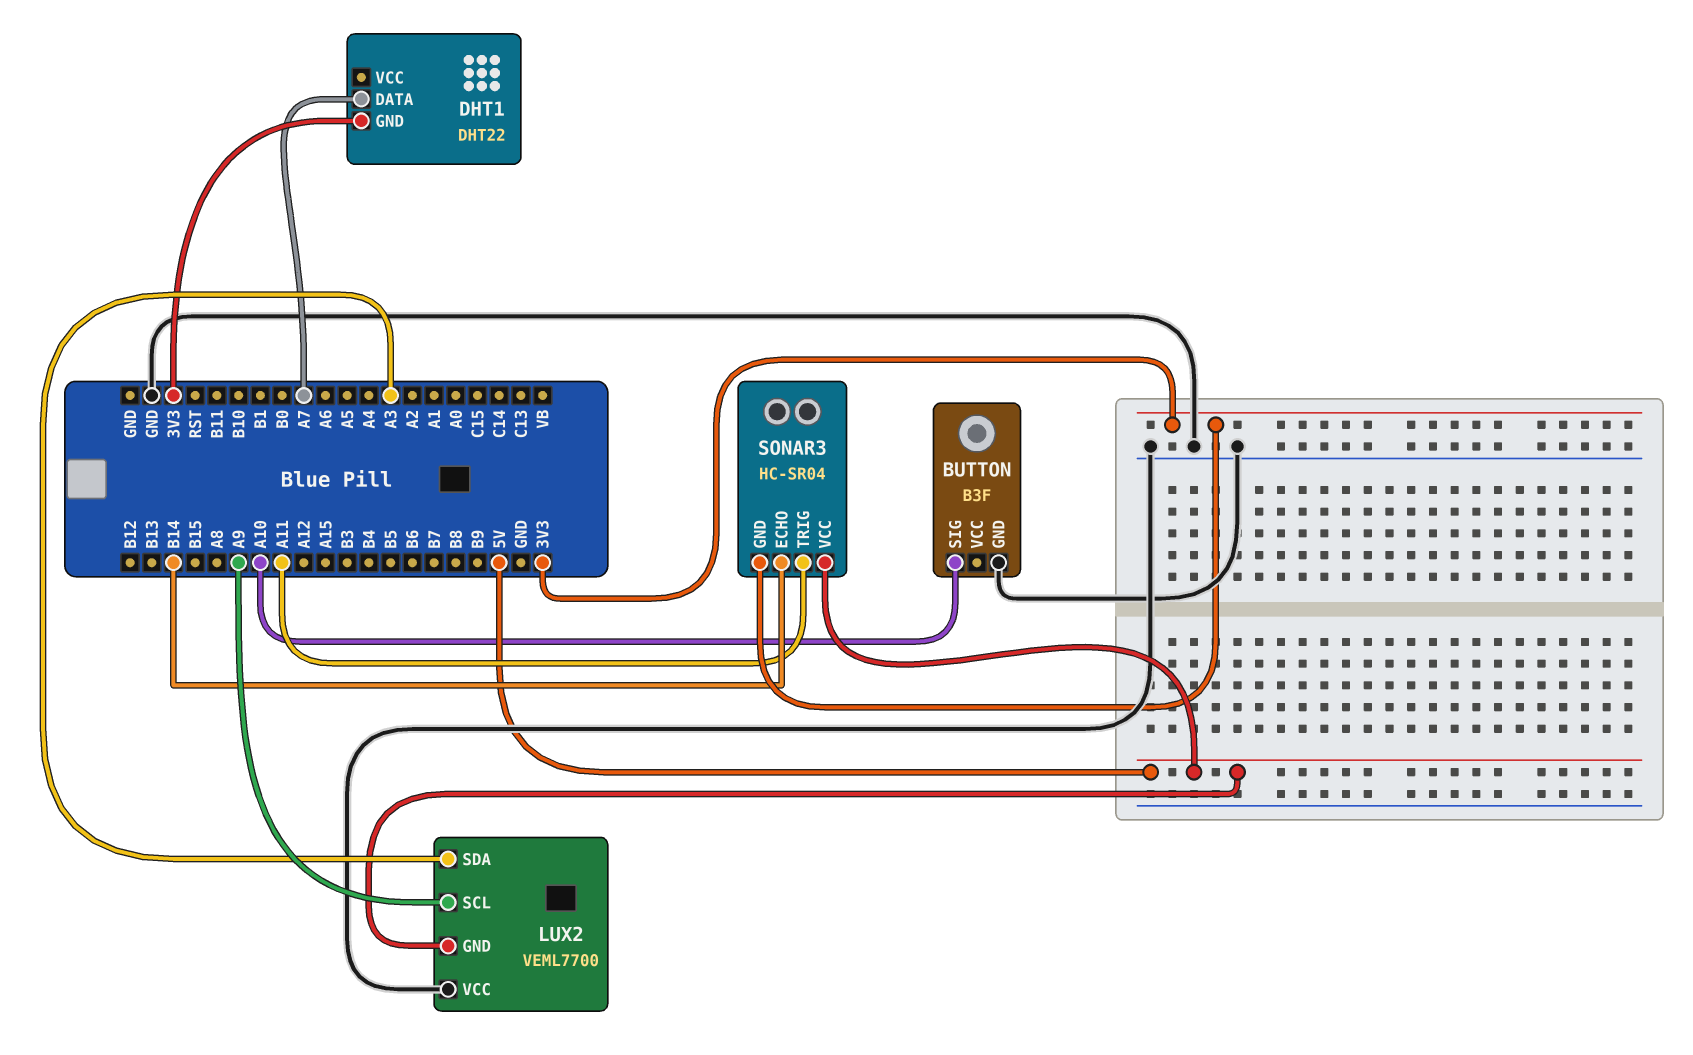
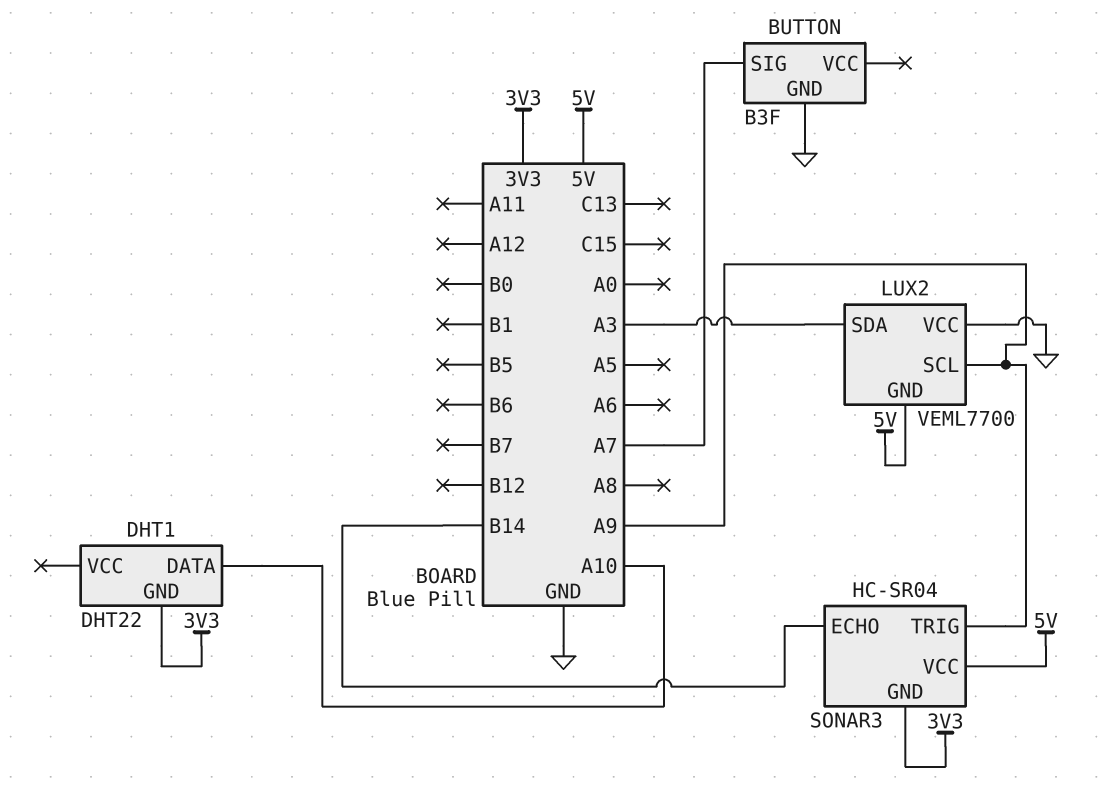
BUTTON pin SIG: A10 -> A7
DHT1 pin DATA: A7 -> A10
SONAR3 pin TRIG: A11 -> A9

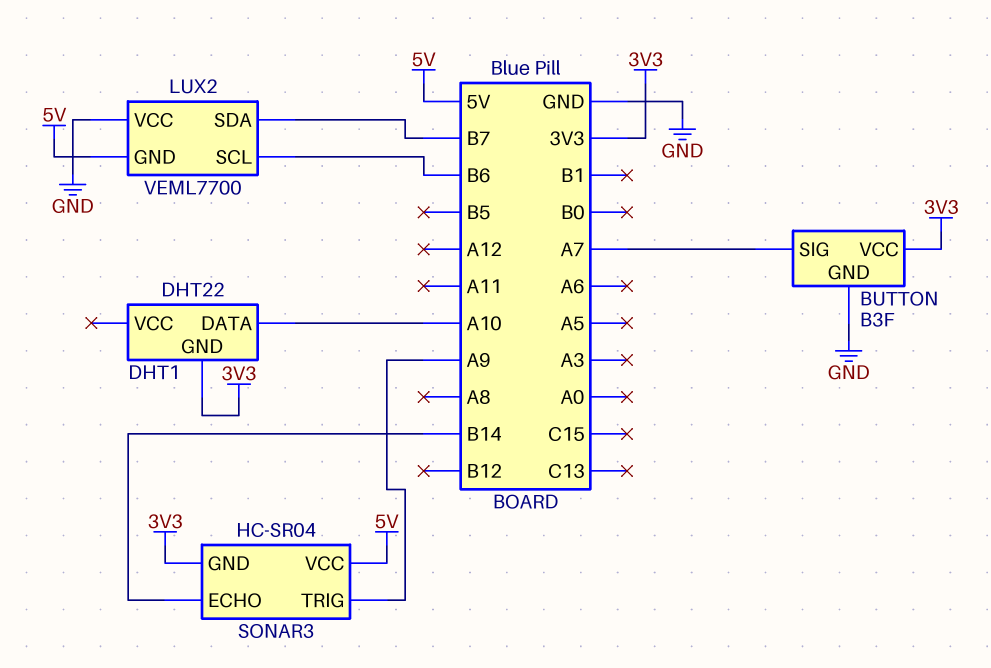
BUTTON pin VCC: none -> 3V3
LUX2 pin SCL: A9 -> B6
LUX2 pin SDA: A3 -> B7

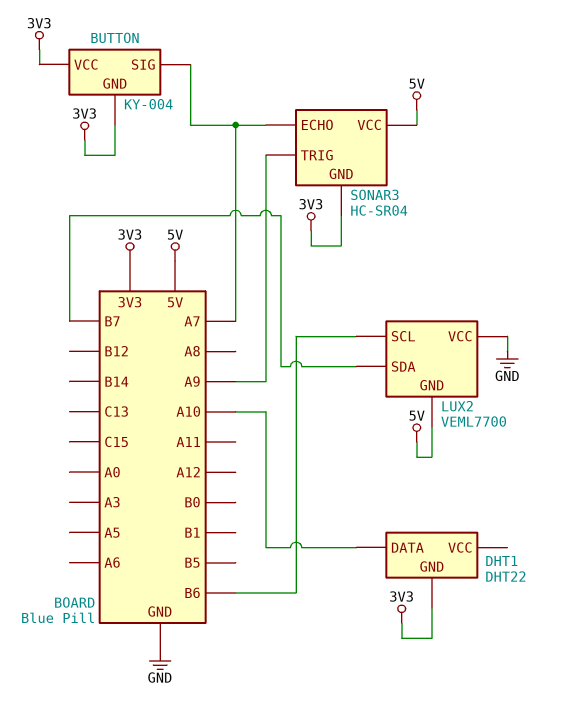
BUTTON: B3F -> KY-004
BUTTON pin GND: GND -> 3V3
SONAR3 pin ECHO: B14 -> A7

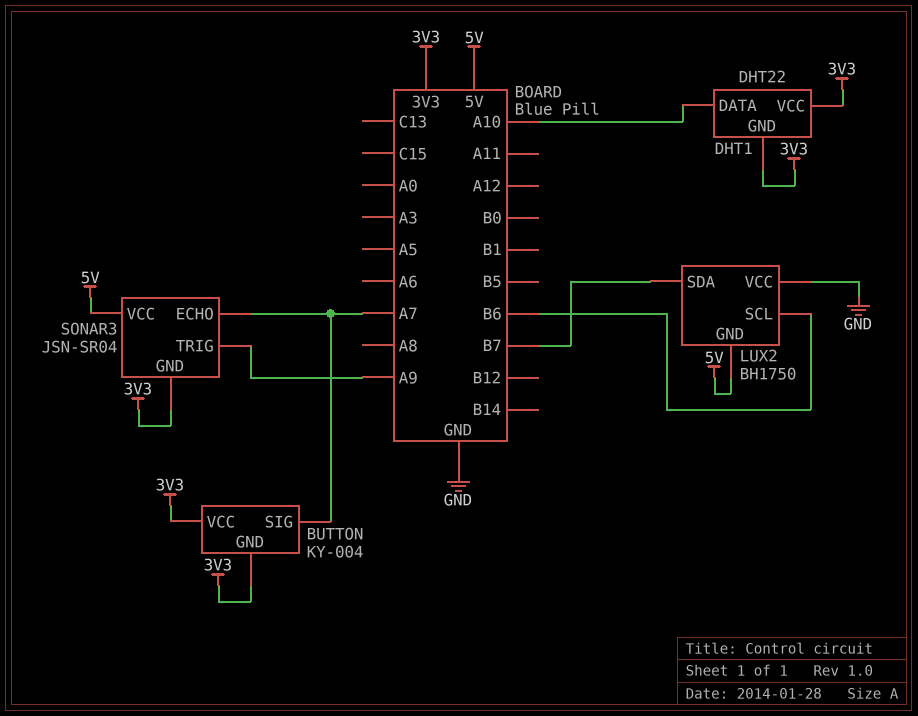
DHT1 pin VCC: none -> 3V3
LUX2: VEML7700 -> BH1750
SONAR3: HC-SR04 -> JSN-SR04

